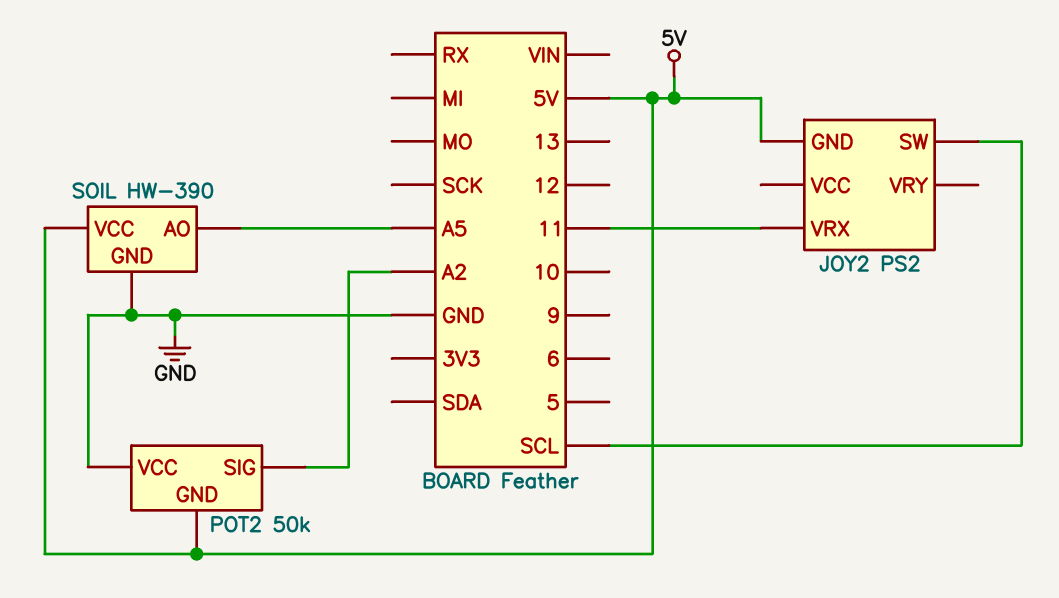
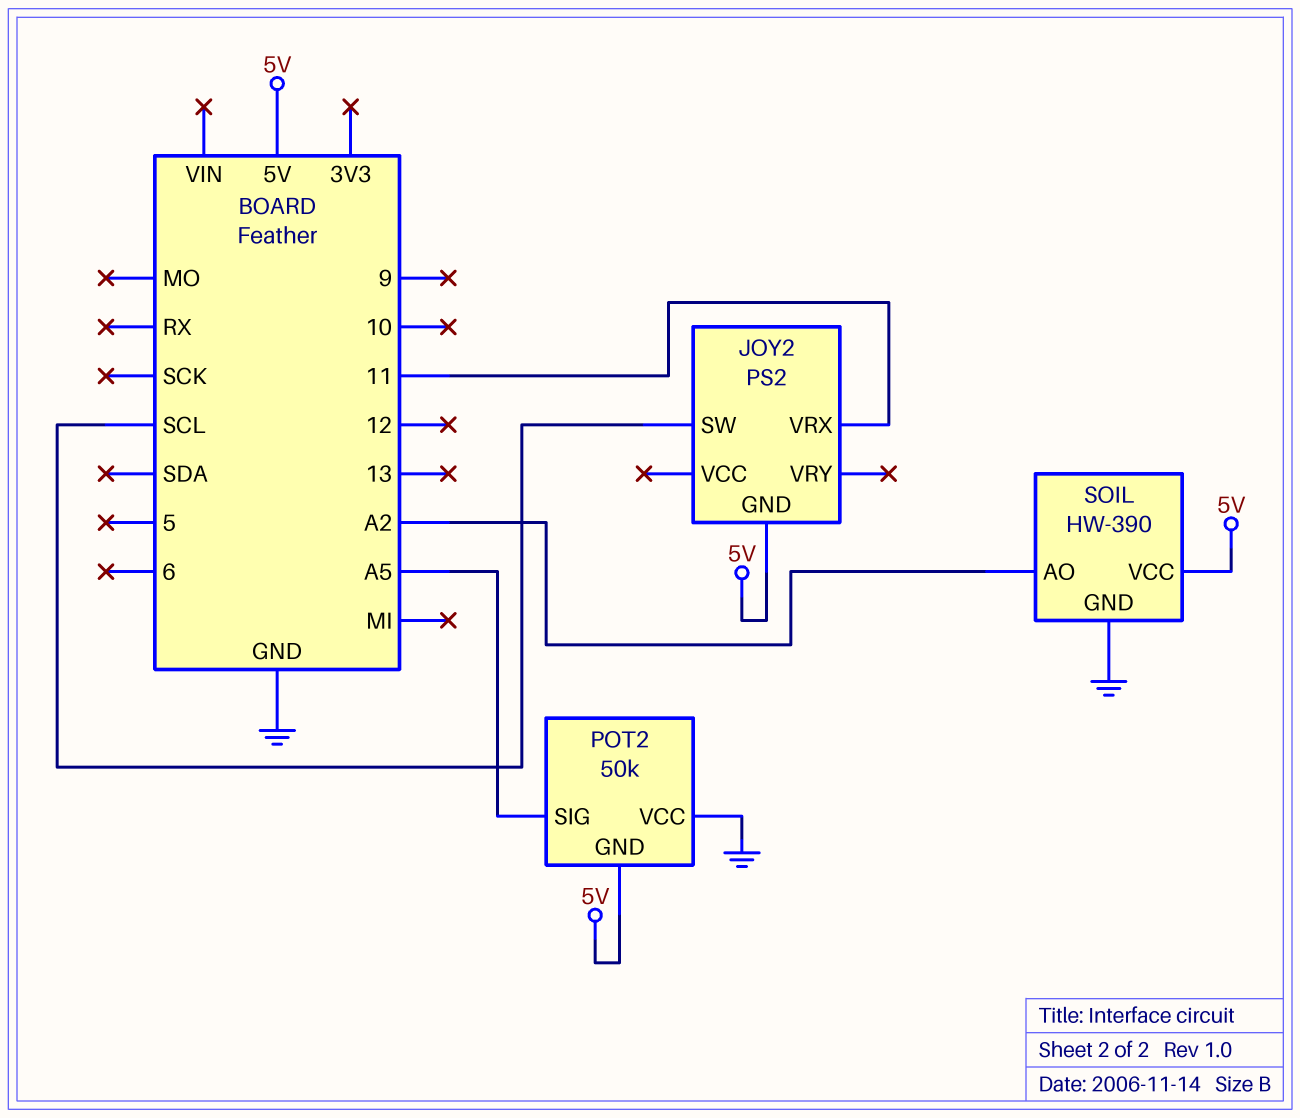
POT2 pin SIG: A2 -> A5
SOIL pin AO: A5 -> A2

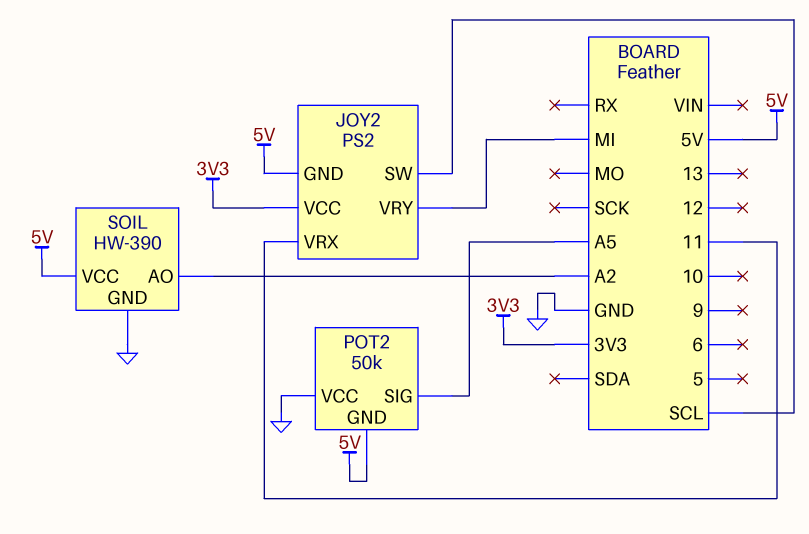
JOY2 pin VCC: none -> 3V3
JOY2 pin VRY: none -> MI

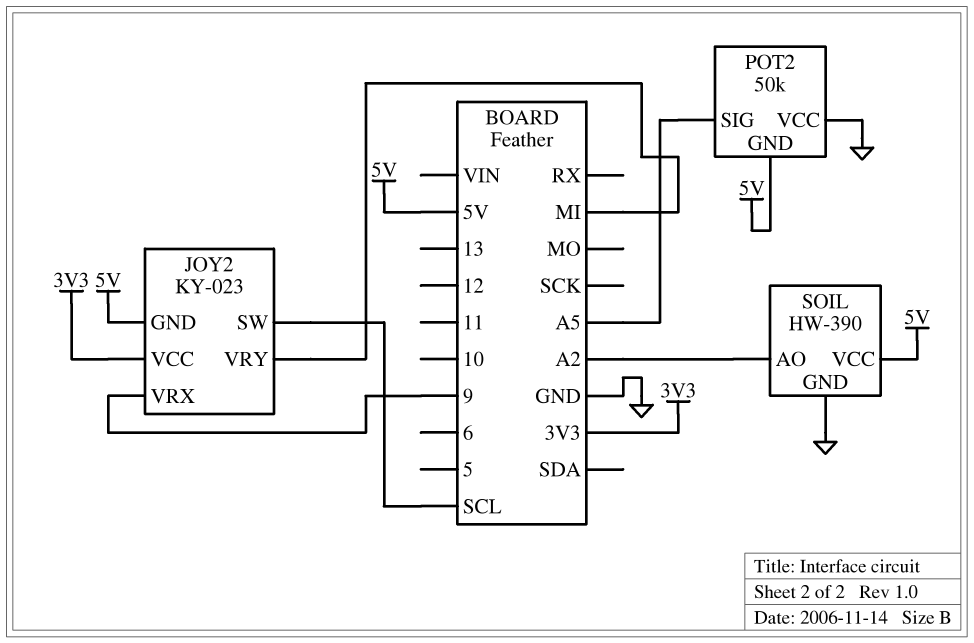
JOY2: PS2 -> KY-023
JOY2 pin VRX: 11 -> 9

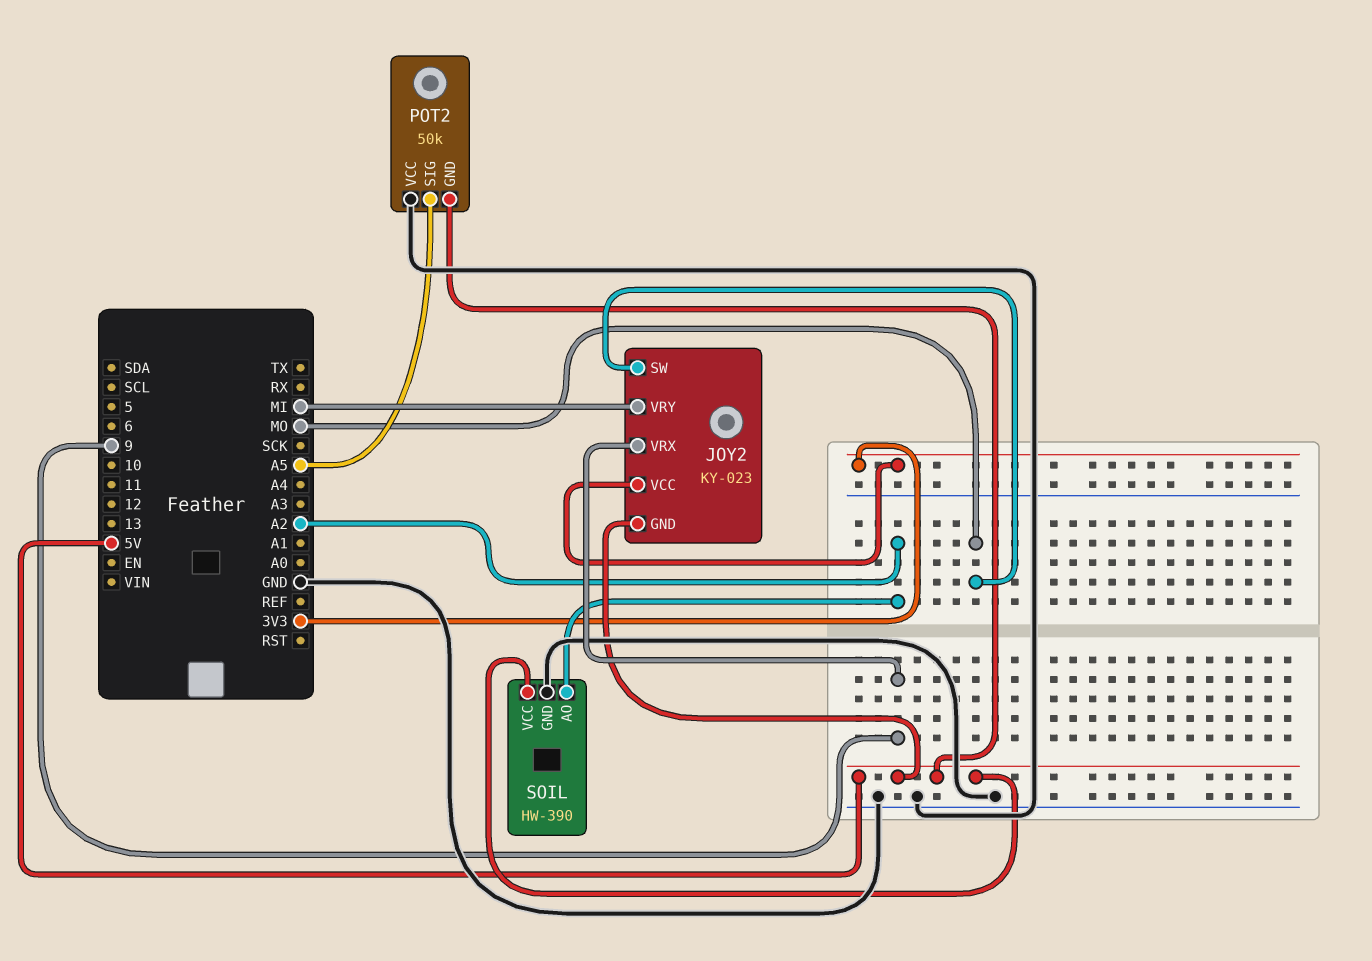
JOY2 pin SW: SCL -> MO

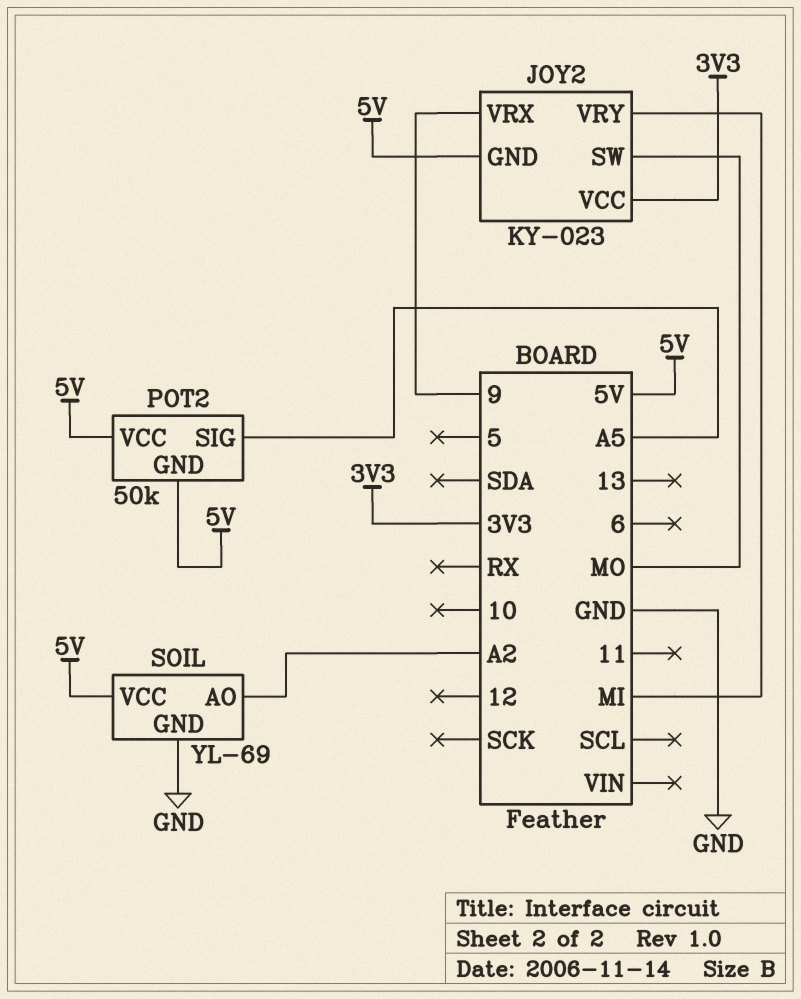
POT2 pin VCC: GND -> 5V
SOIL: HW-390 -> YL-69

